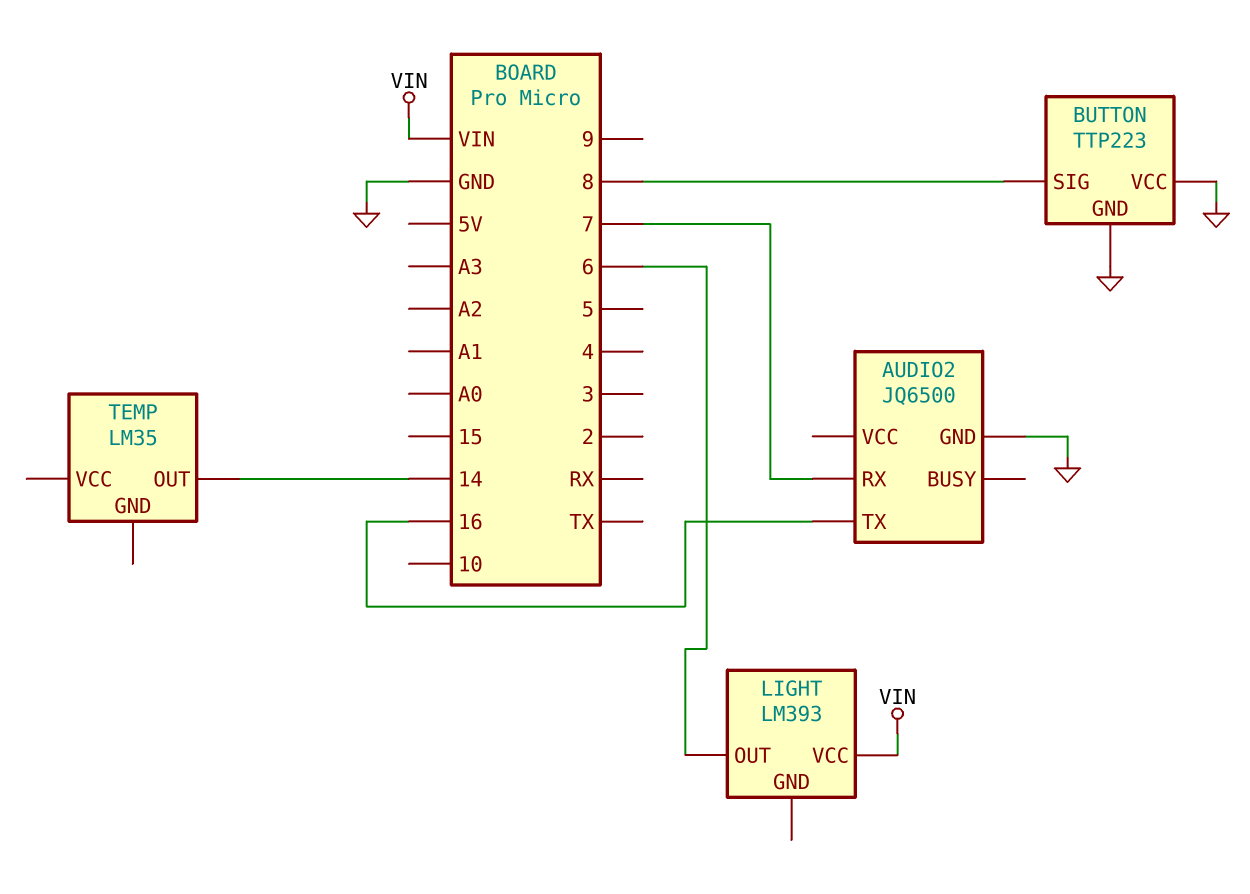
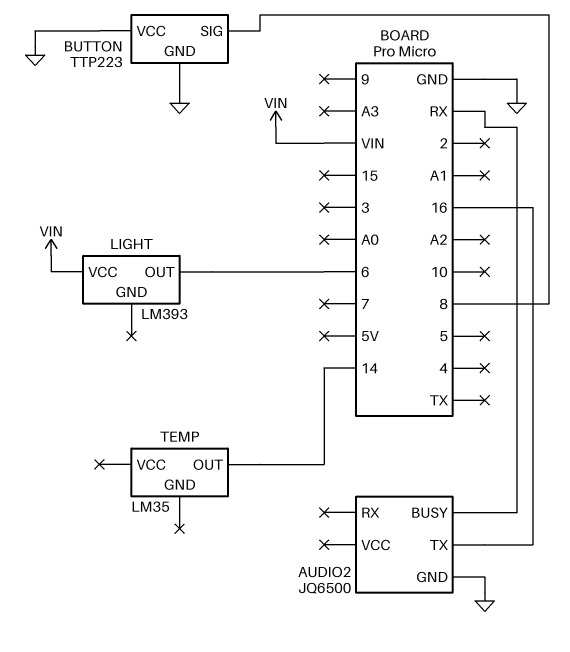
AUDIO2 pin BUSY: none -> RX
AUDIO2 pin RX: 7 -> none

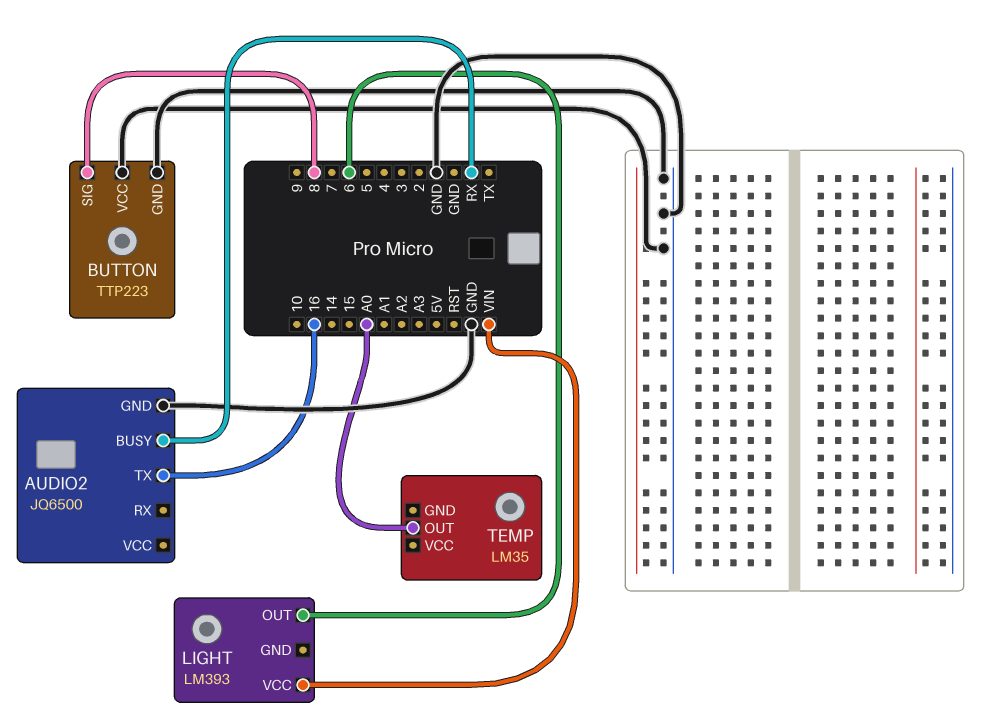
TEMP pin OUT: 14 -> A0

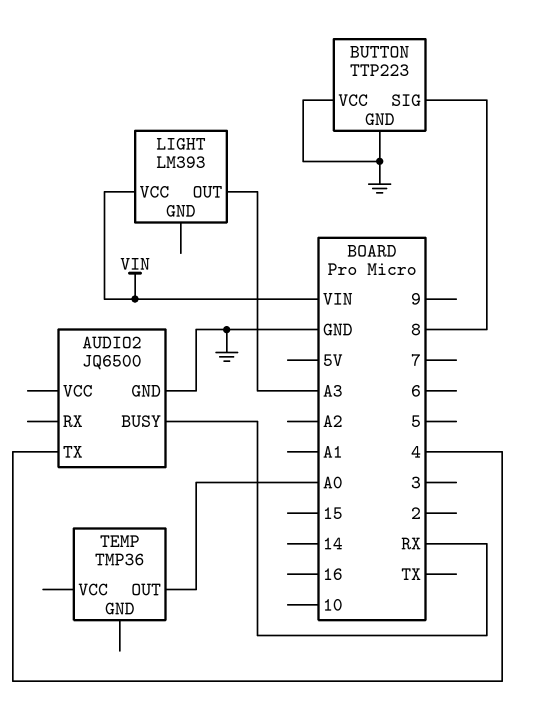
AUDIO2 pin TX: 16 -> 4
LIGHT pin OUT: 6 -> A3
TEMP: LM35 -> TMP36

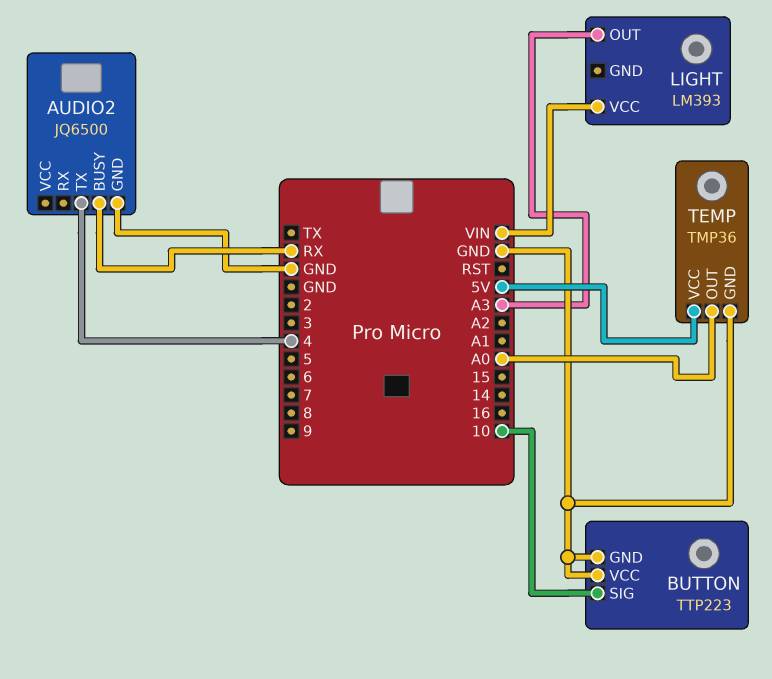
BUTTON pin SIG: 8 -> 10
TEMP pin GND: none -> GND
TEMP pin VCC: none -> 5V

